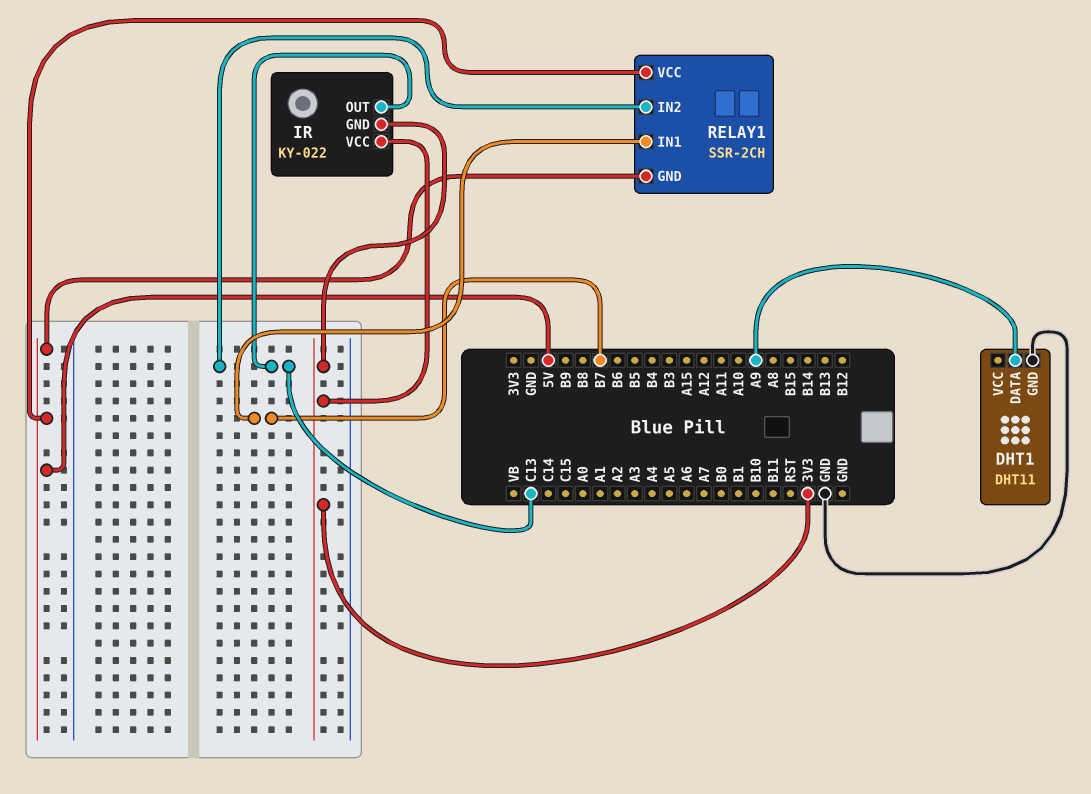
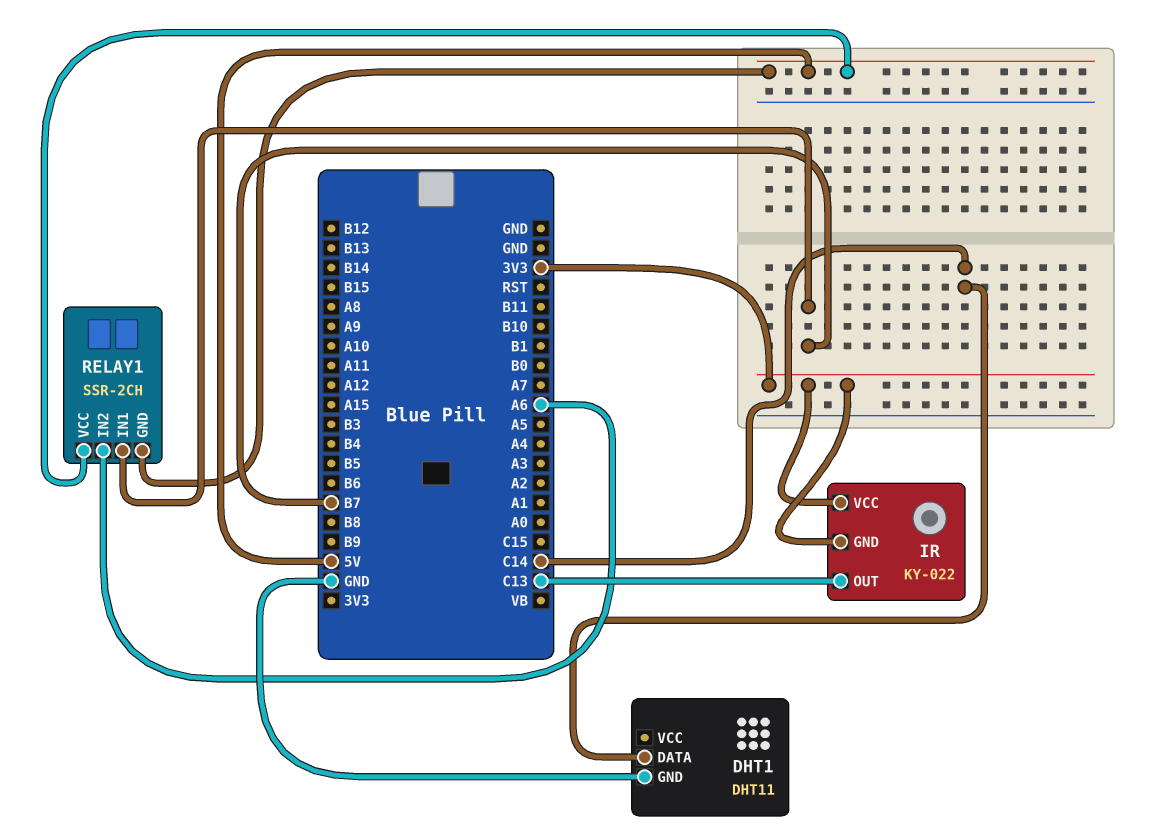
DHT1 pin DATA: A9 -> C14
RELAY1 pin IN2: C13 -> A6

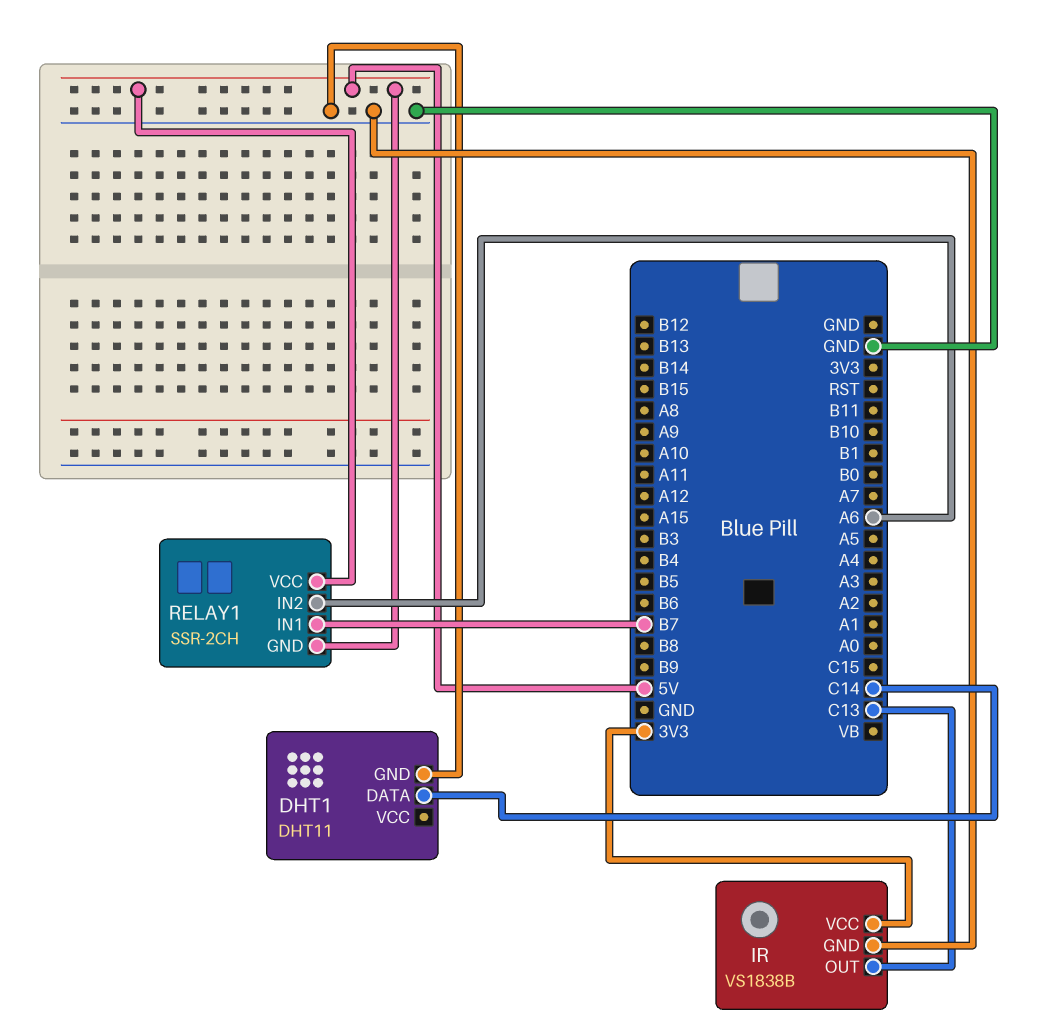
IR: KY-022 -> VS1838B
IR pin GND: 3V3 -> GND

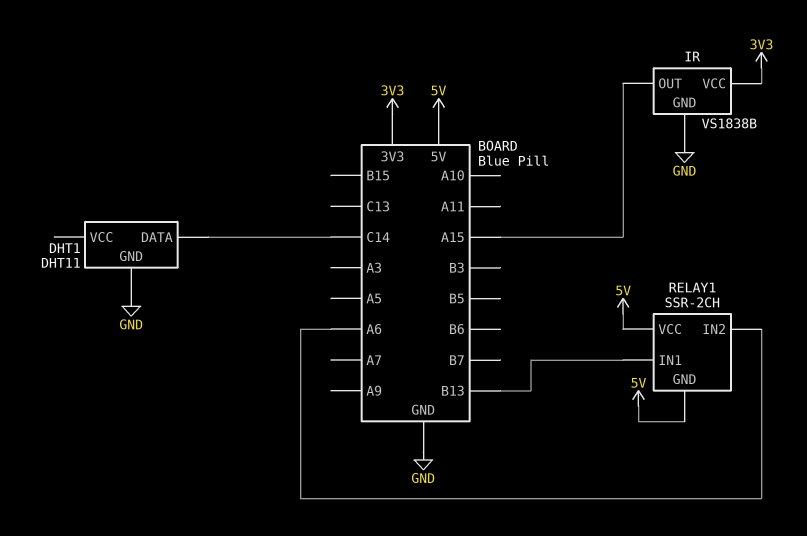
IR pin OUT: C13 -> A15
RELAY1 pin IN1: B7 -> B13

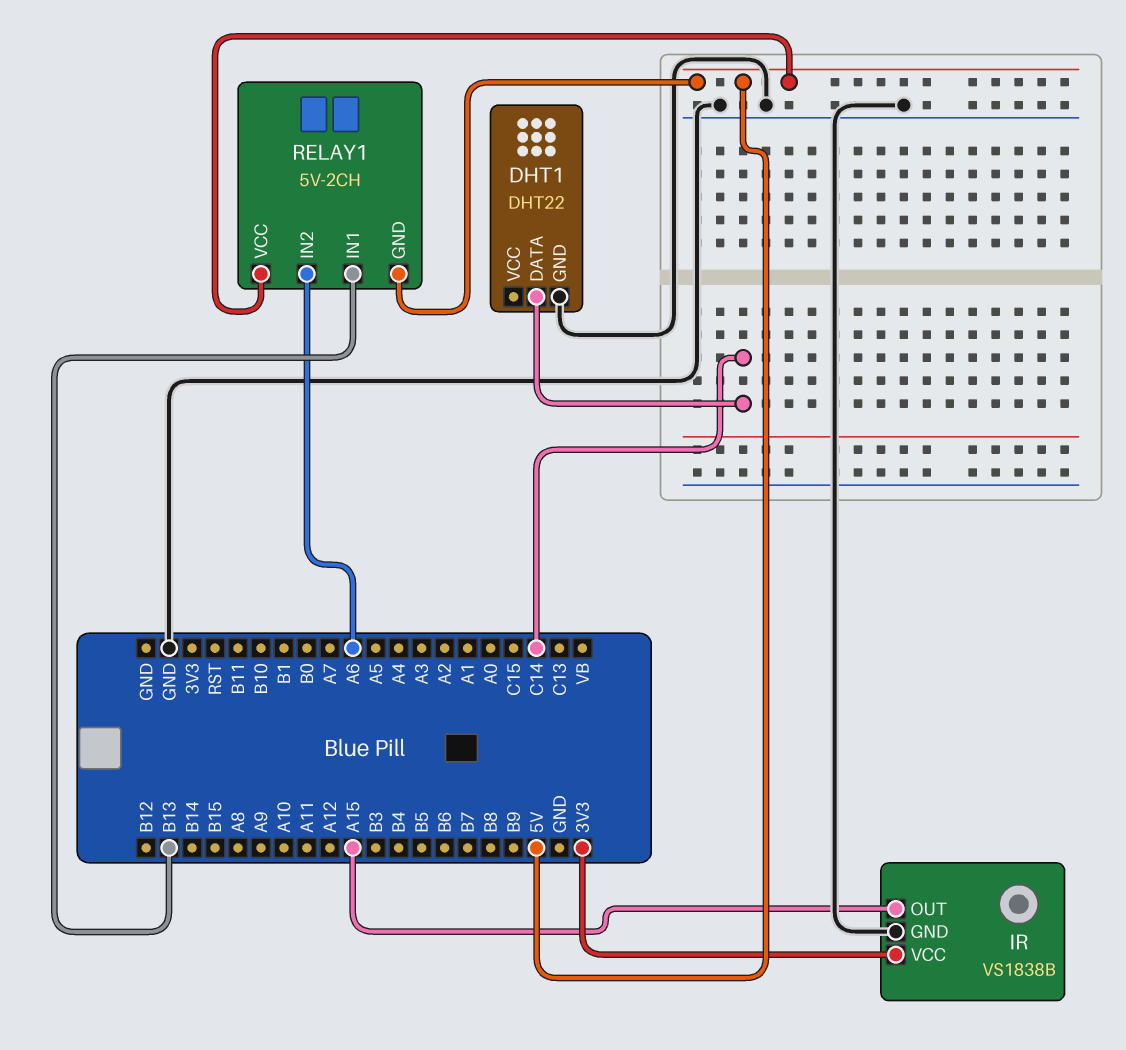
DHT1: DHT11 -> DHT22
RELAY1: SSR-2CH -> 5V-2CH

